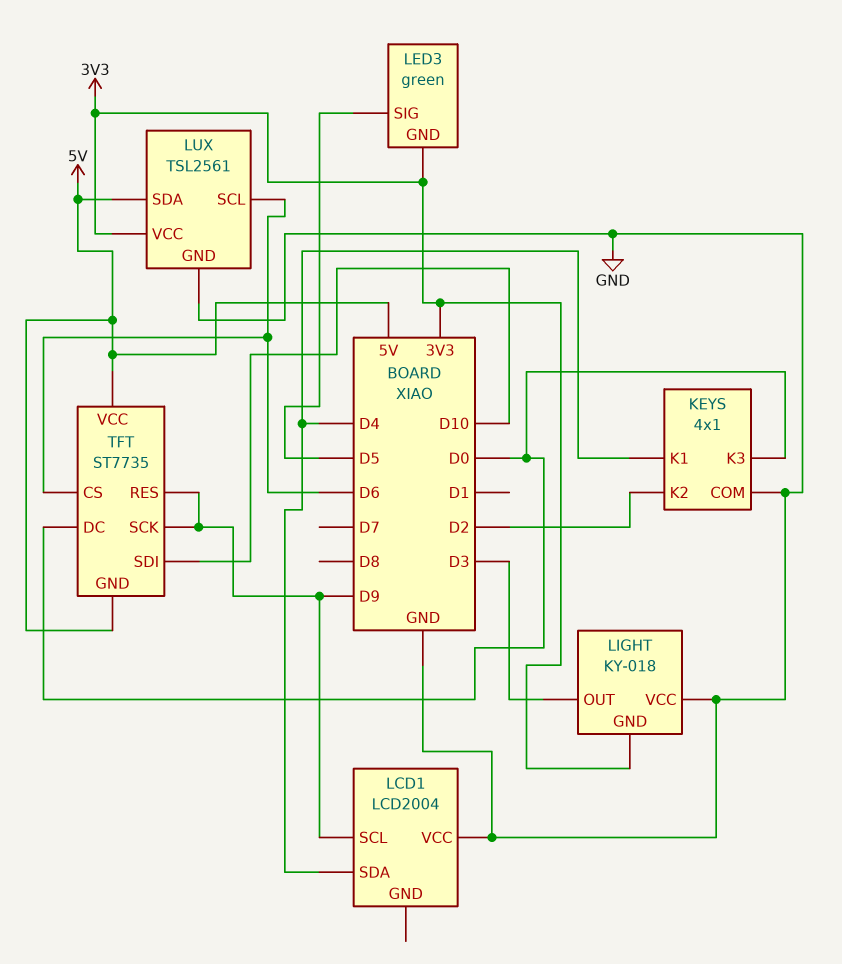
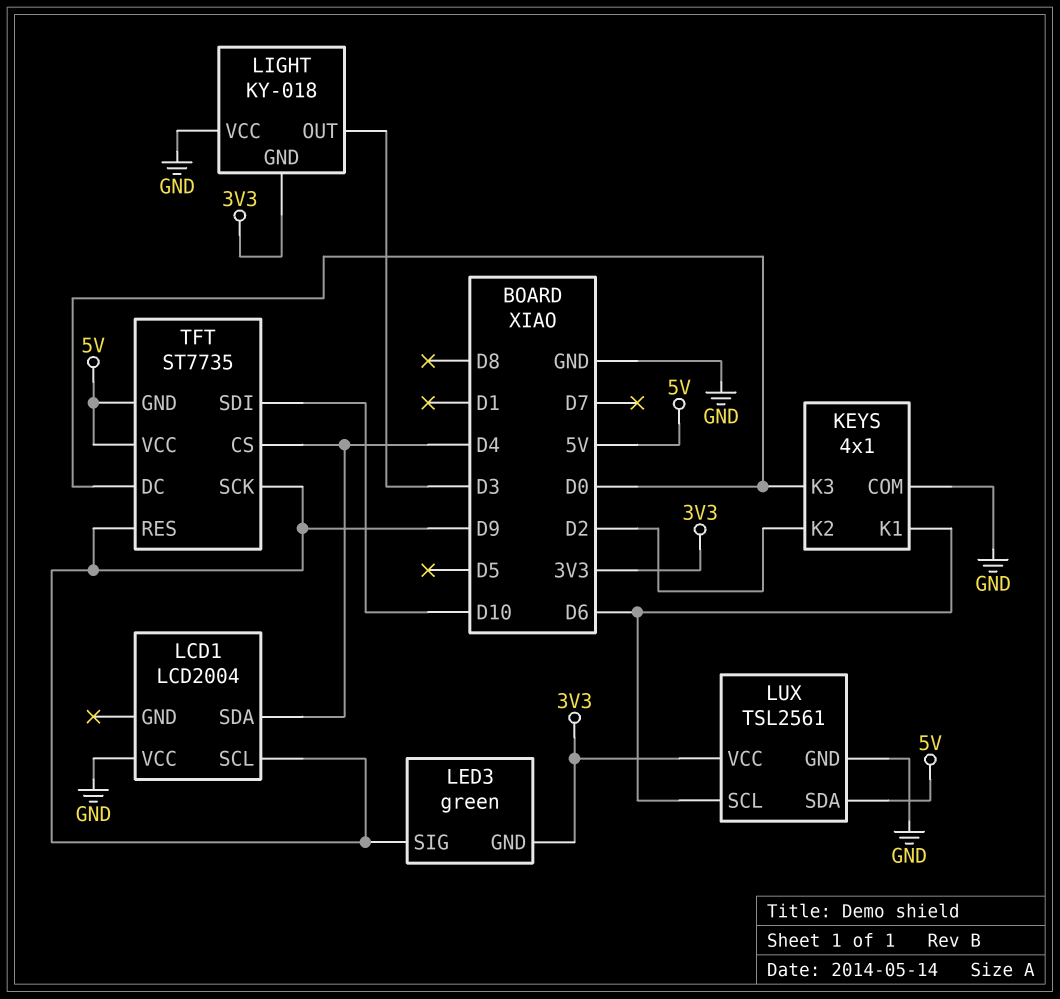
KEYS pin K1: D4 -> D6
LED3 pin SIG: D5 -> D9
TFT pin CS: D6 -> D4

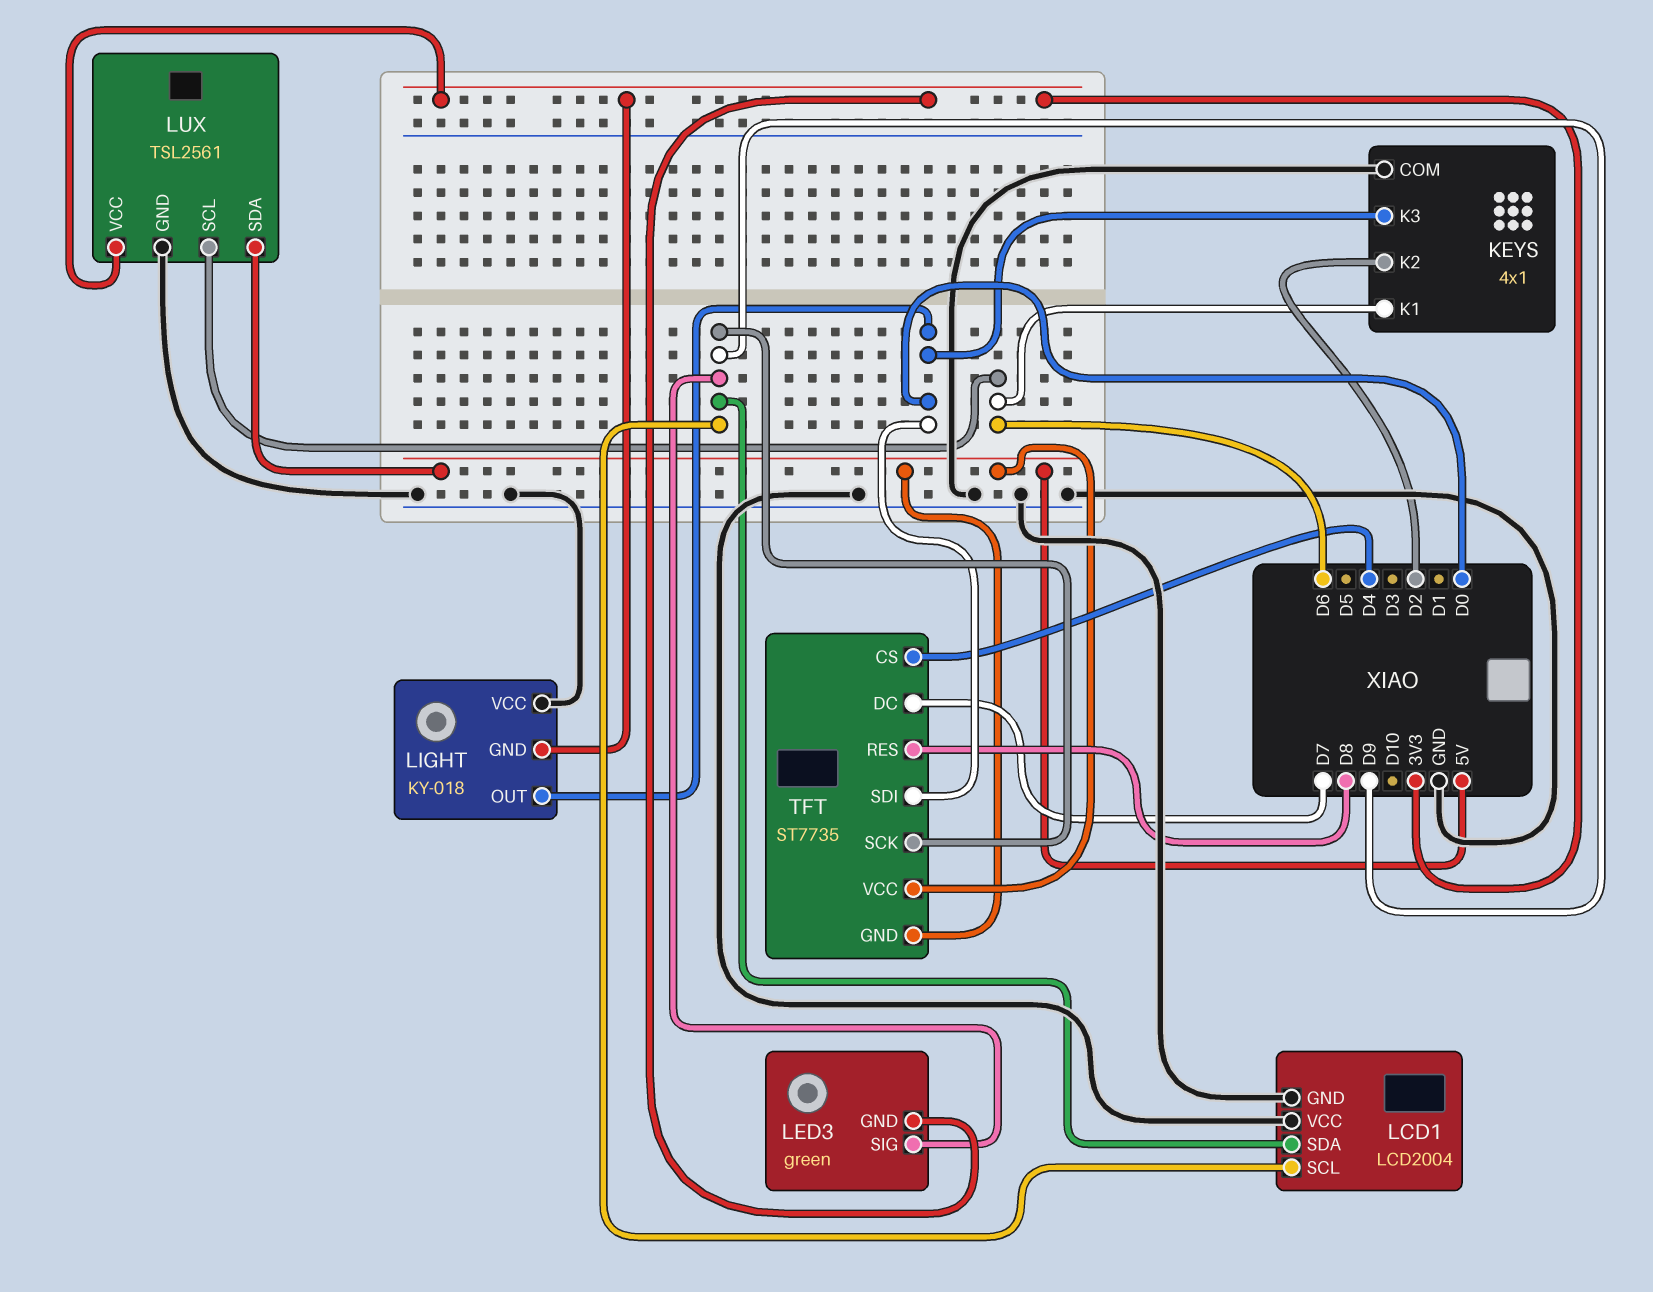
LCD1 pin GND: none -> GND
LCD1 pin SDA: D4 -> D9
LIGHT pin OUT: D3 -> D0
TFT pin DC: D0 -> D7
TFT pin RES: D9 -> D8
TFT pin SDI: D10 -> D0

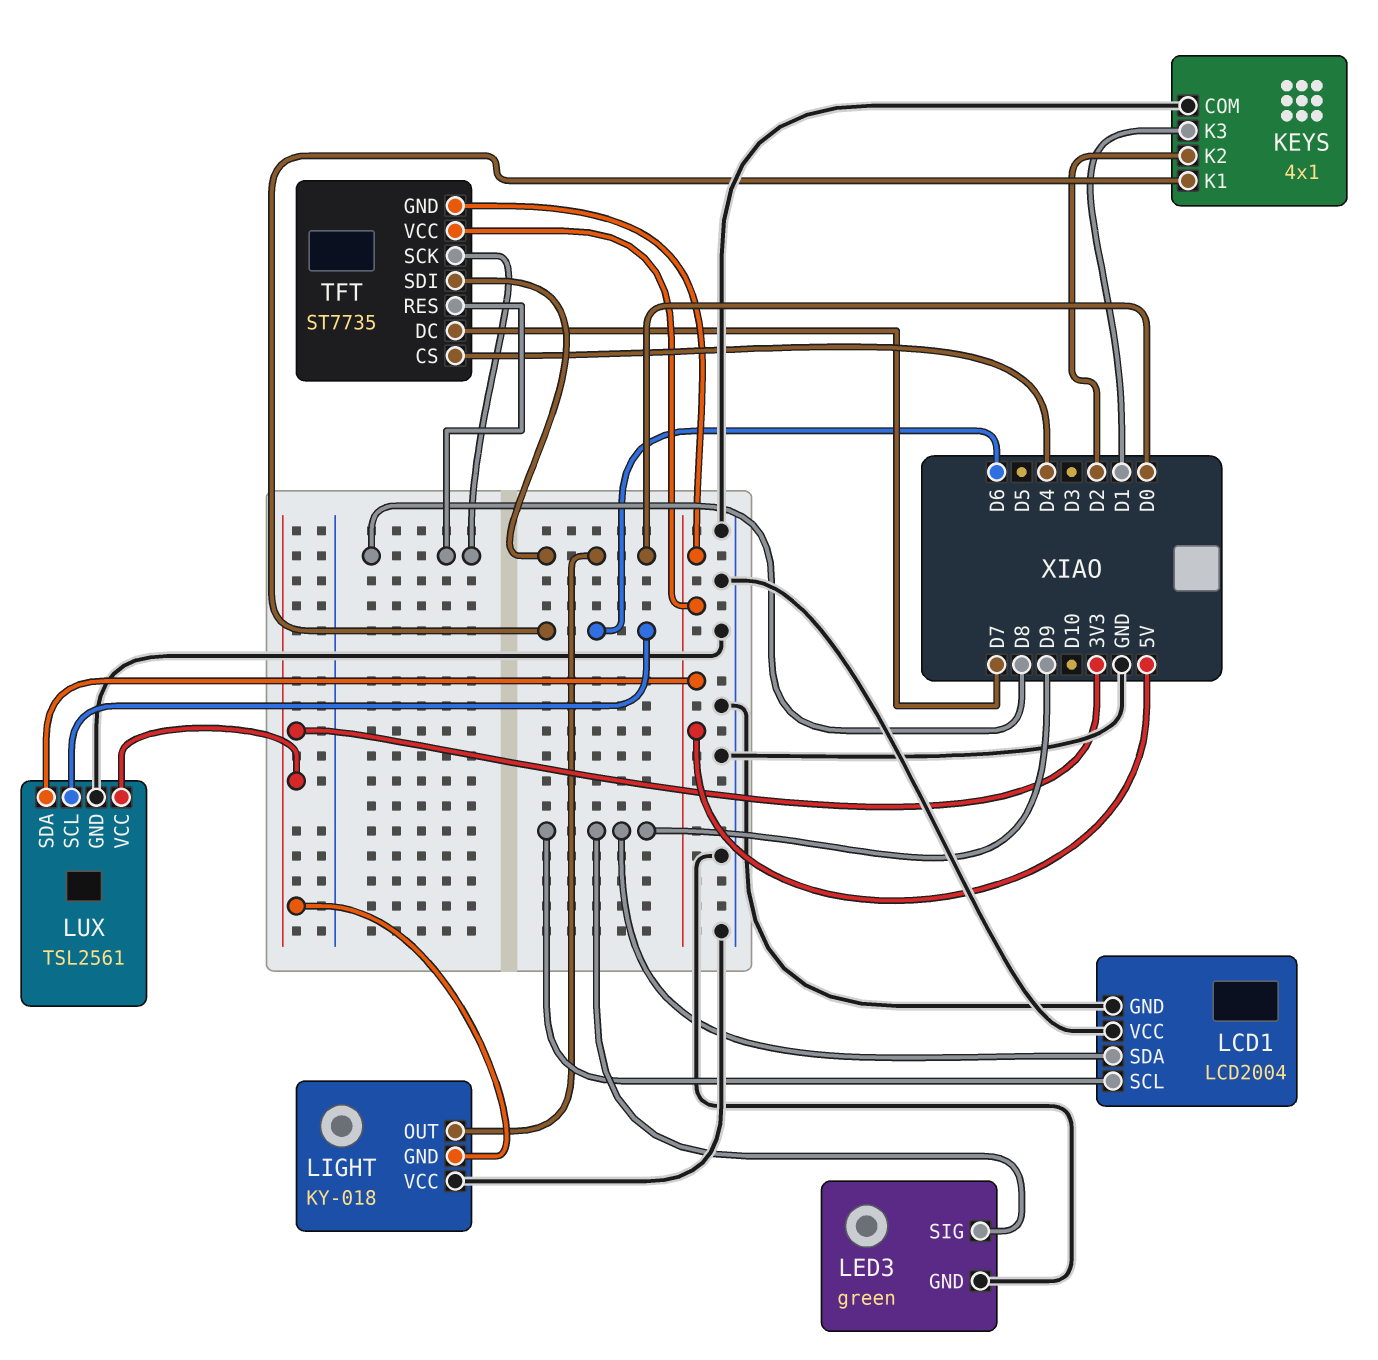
KEYS pin K3: D0 -> D1
LED3 pin GND: 3V3 -> GND
TFT pin SCK: D9 -> D8

